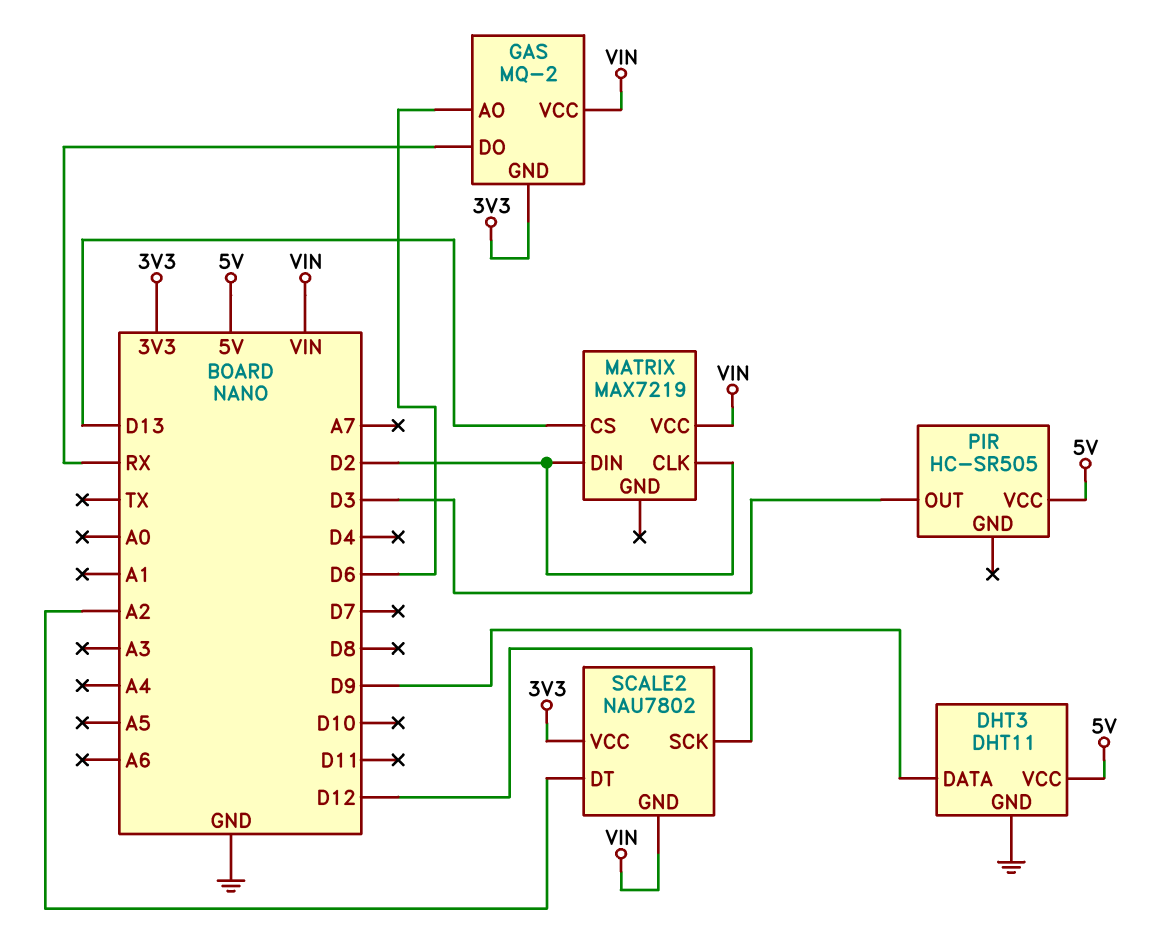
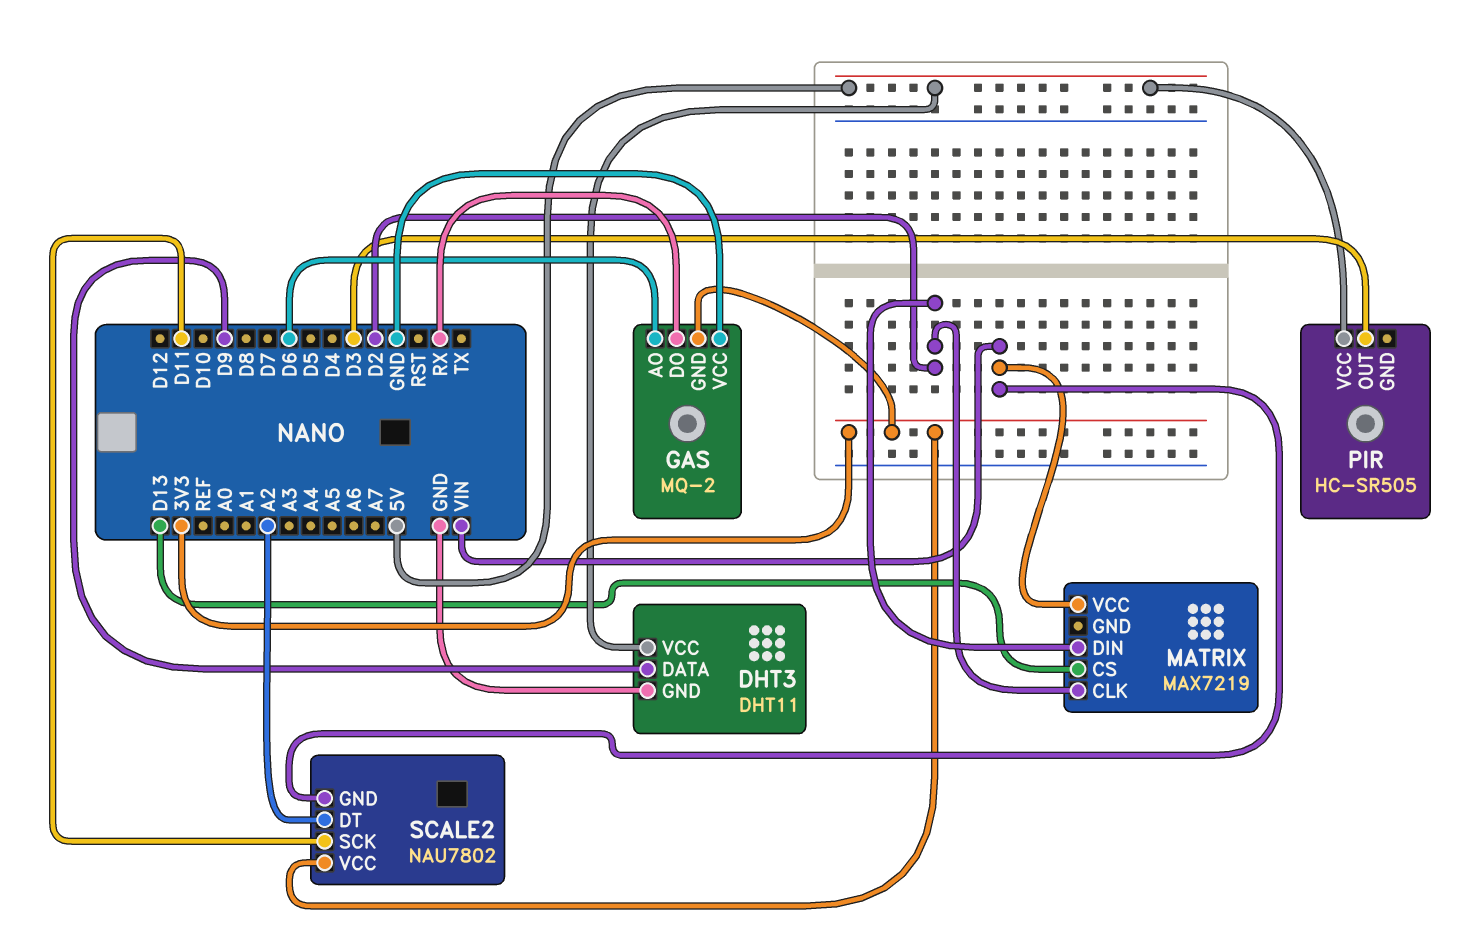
GAS pin VCC: VIN -> GND
SCALE2 pin SCK: D12 -> D11

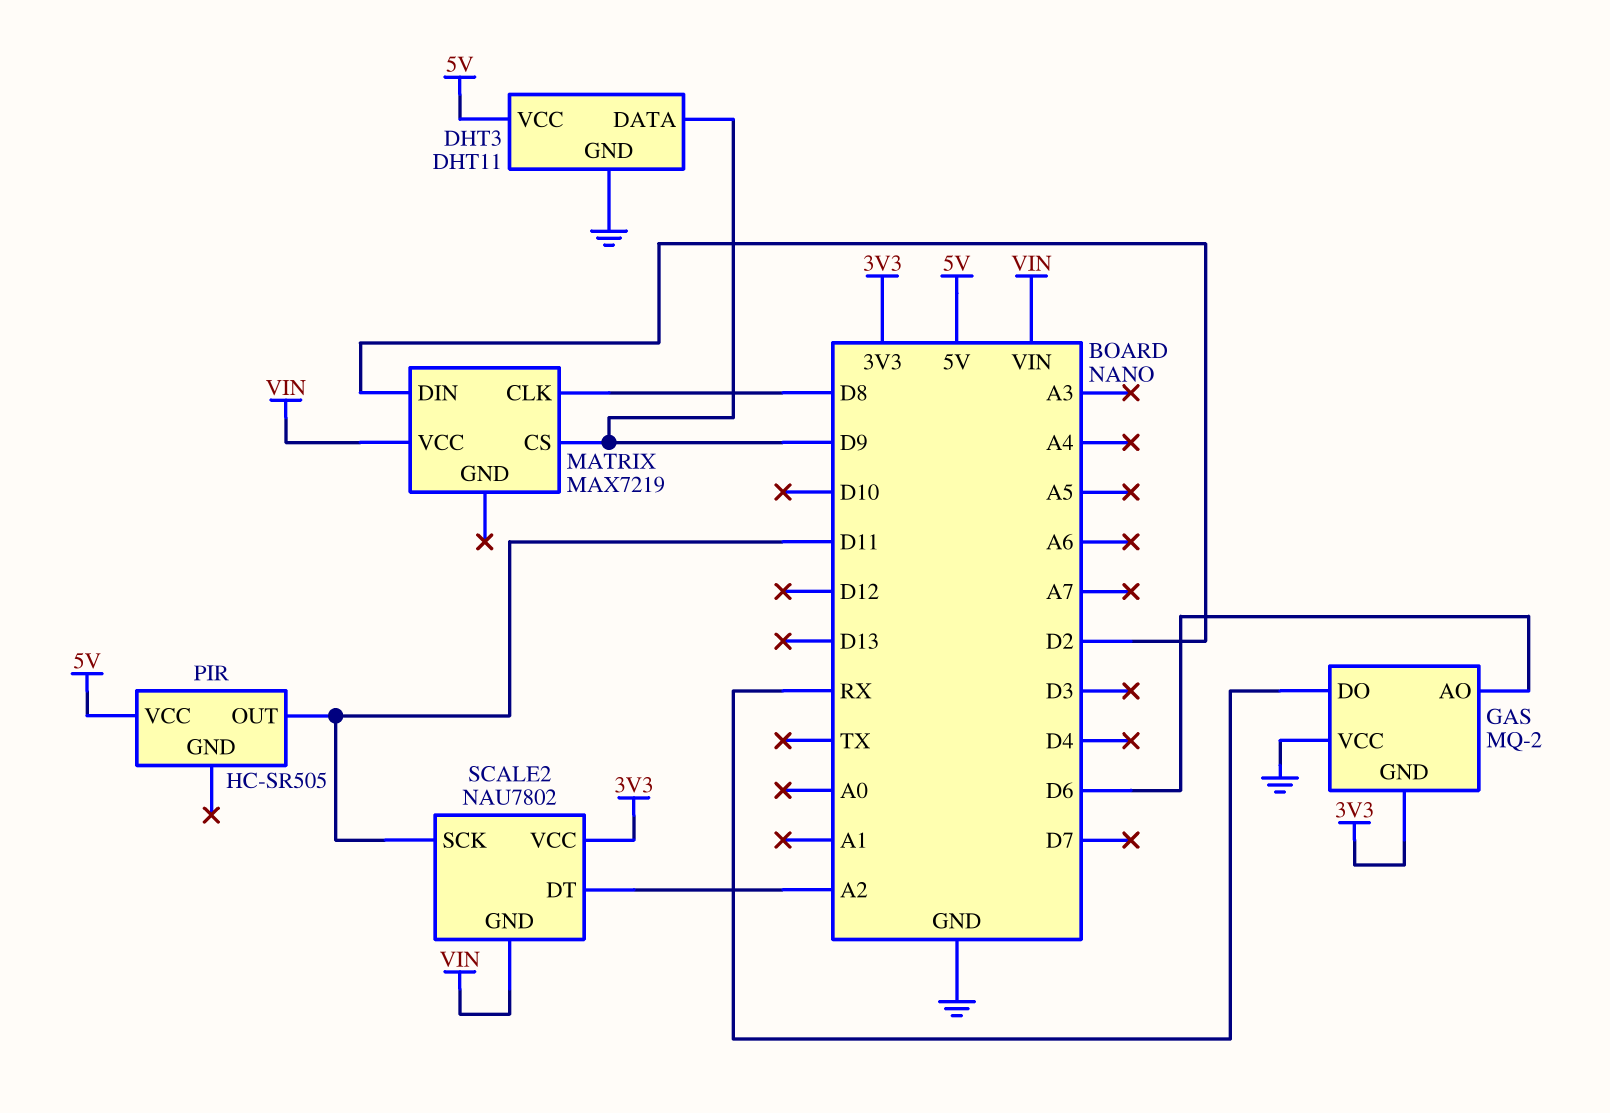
MATRIX pin CLK: D2 -> D8
MATRIX pin CS: D13 -> D9
PIR pin OUT: D3 -> D11

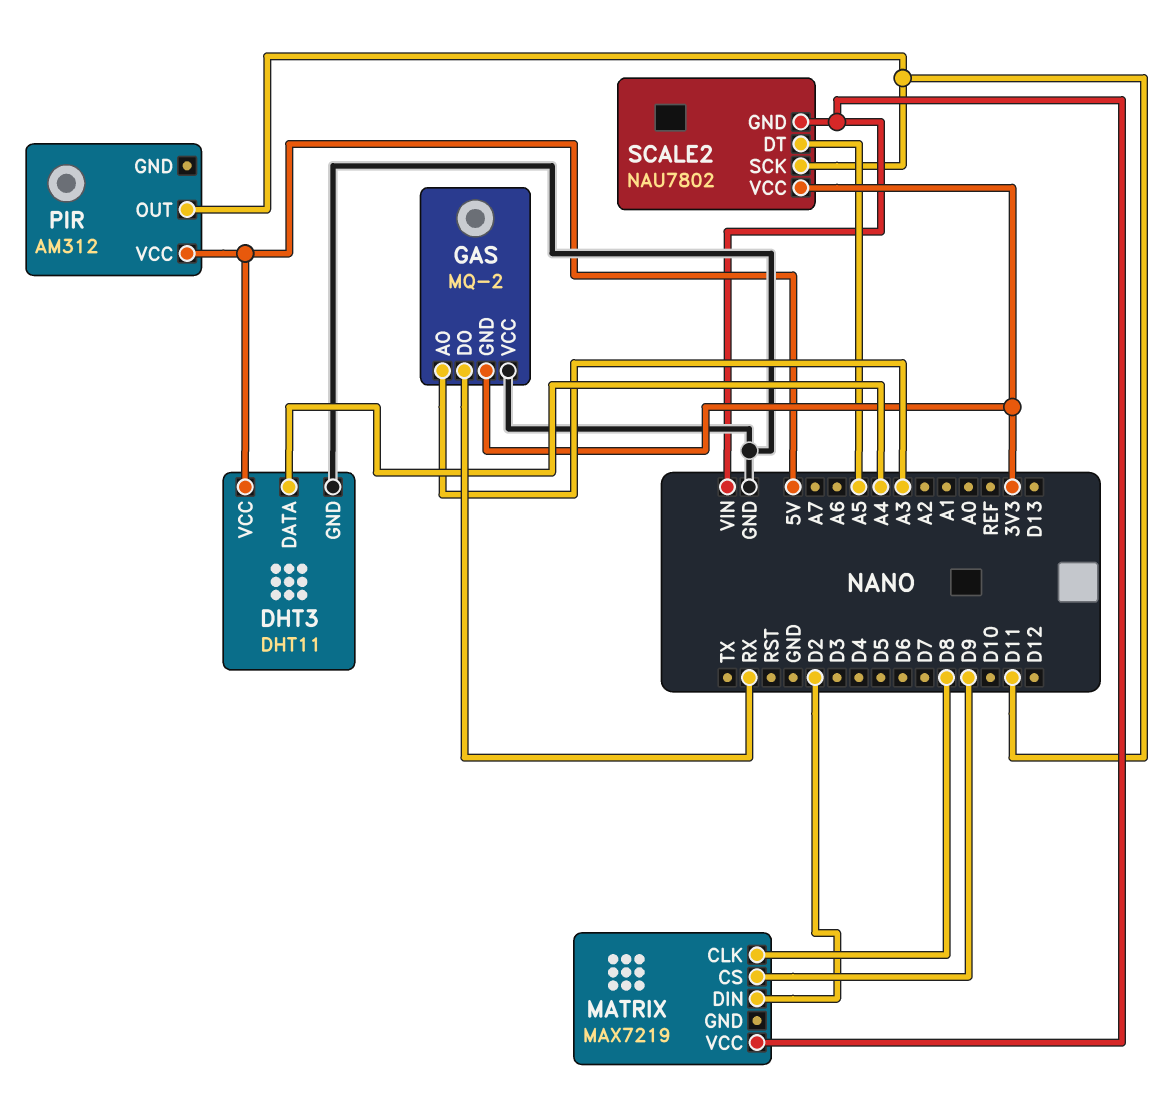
DHT3 pin DATA: D9 -> A4
GAS pin AO: D6 -> A3
PIR: HC-SR505 -> AM312
SCALE2 pin DT: A2 -> A5

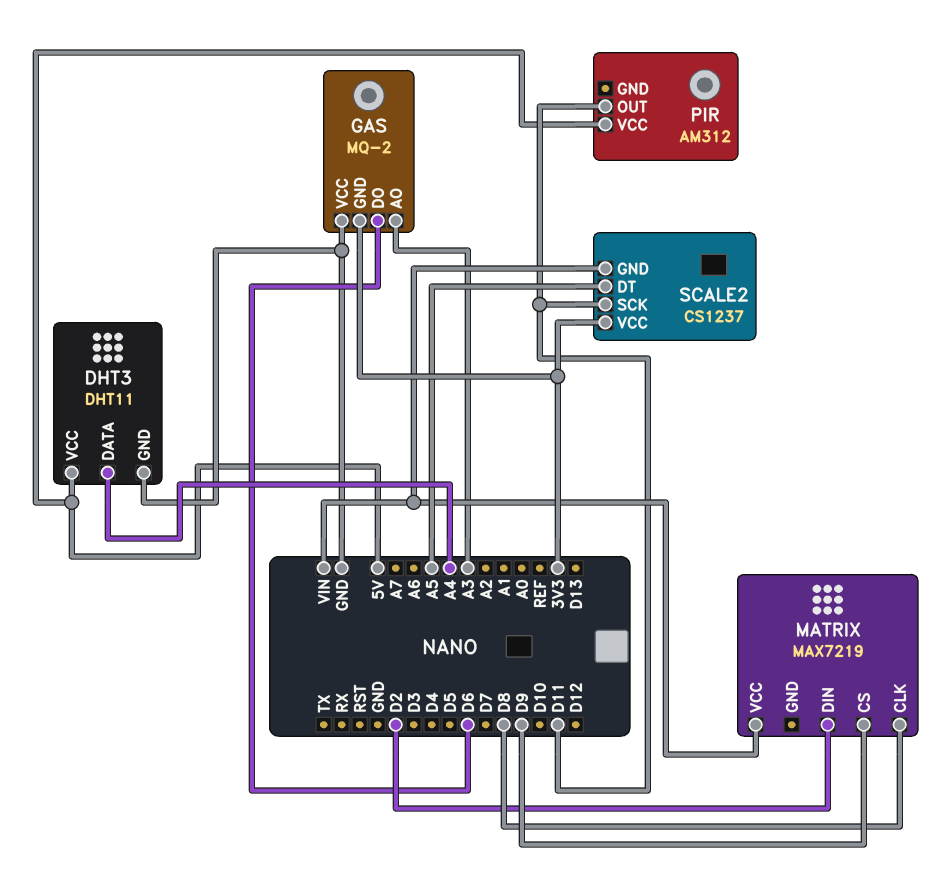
GAS pin DO: RX -> D6
SCALE2: NAU7802 -> CS1237

